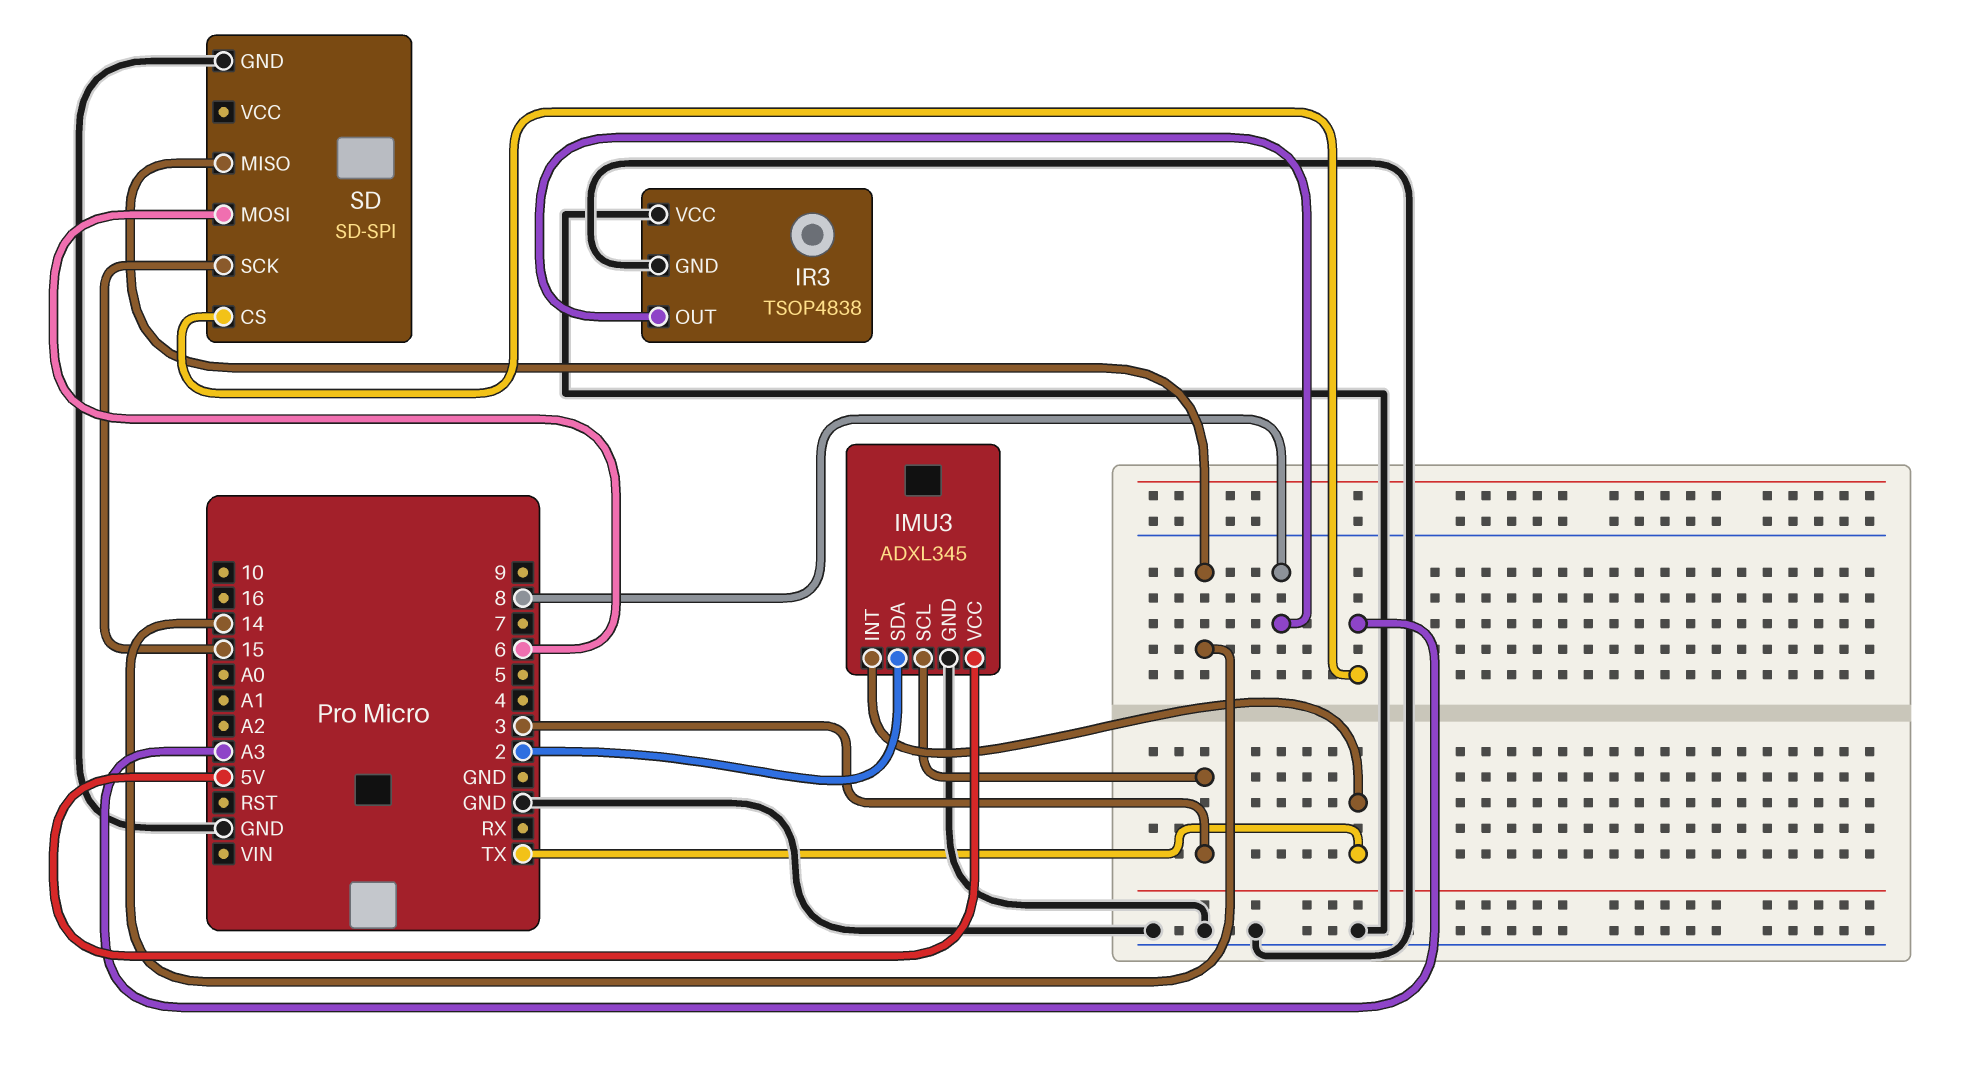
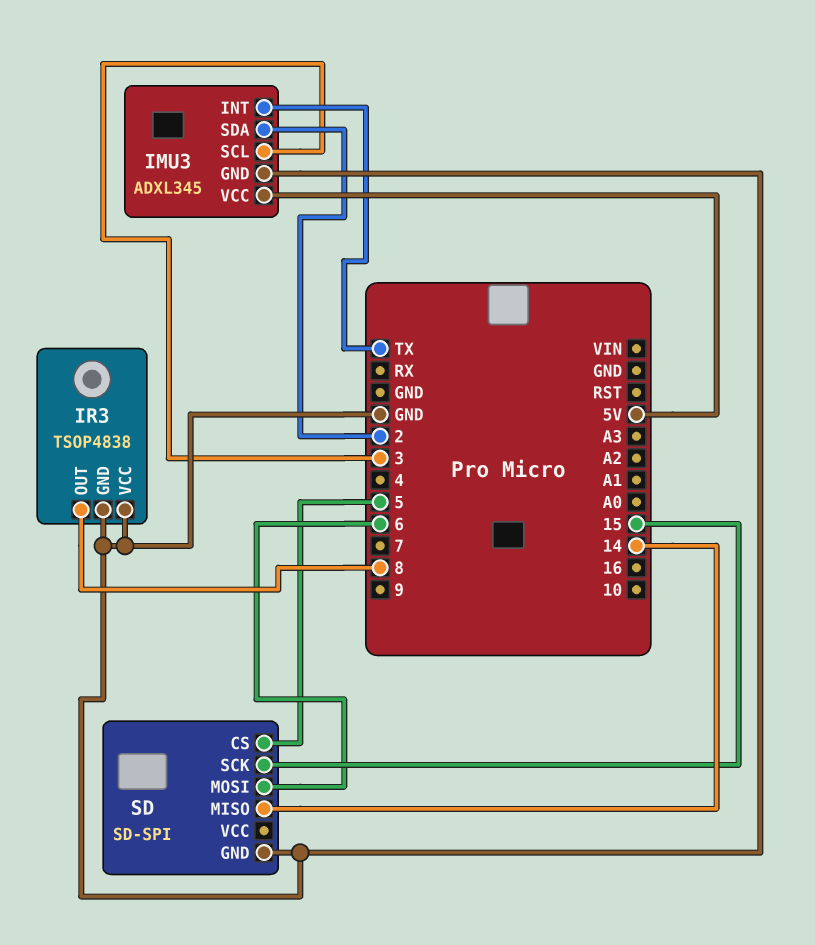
SD pin CS: A3 -> 5

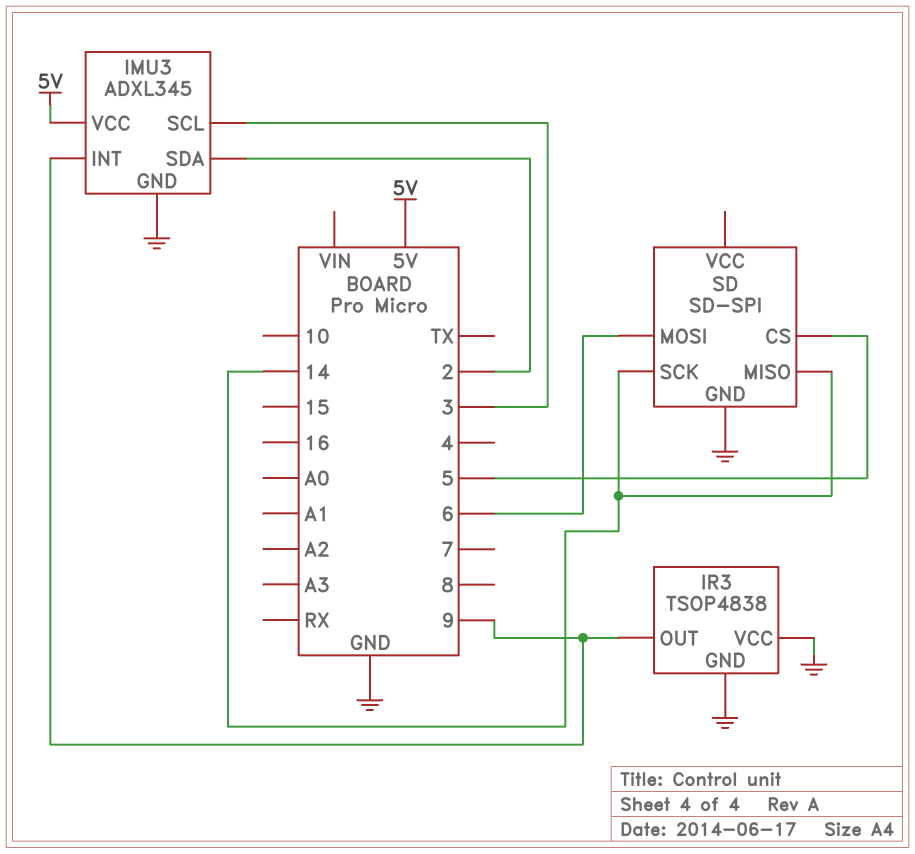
IMU3 pin INT: TX -> 9
IR3 pin OUT: 8 -> 9
SD pin SCK: 15 -> 14

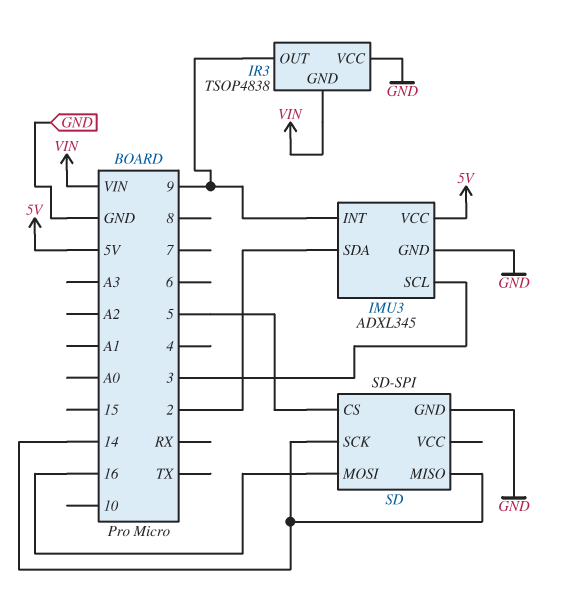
IR3 pin GND: GND -> VIN
SD pin MOSI: 6 -> 16

